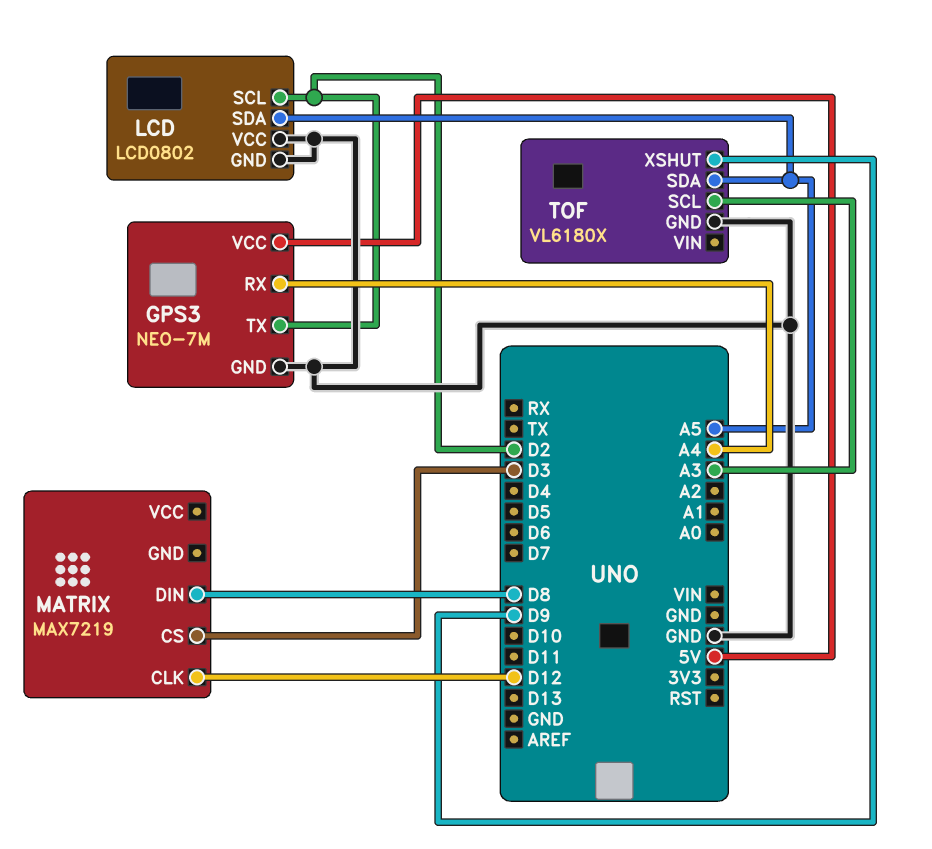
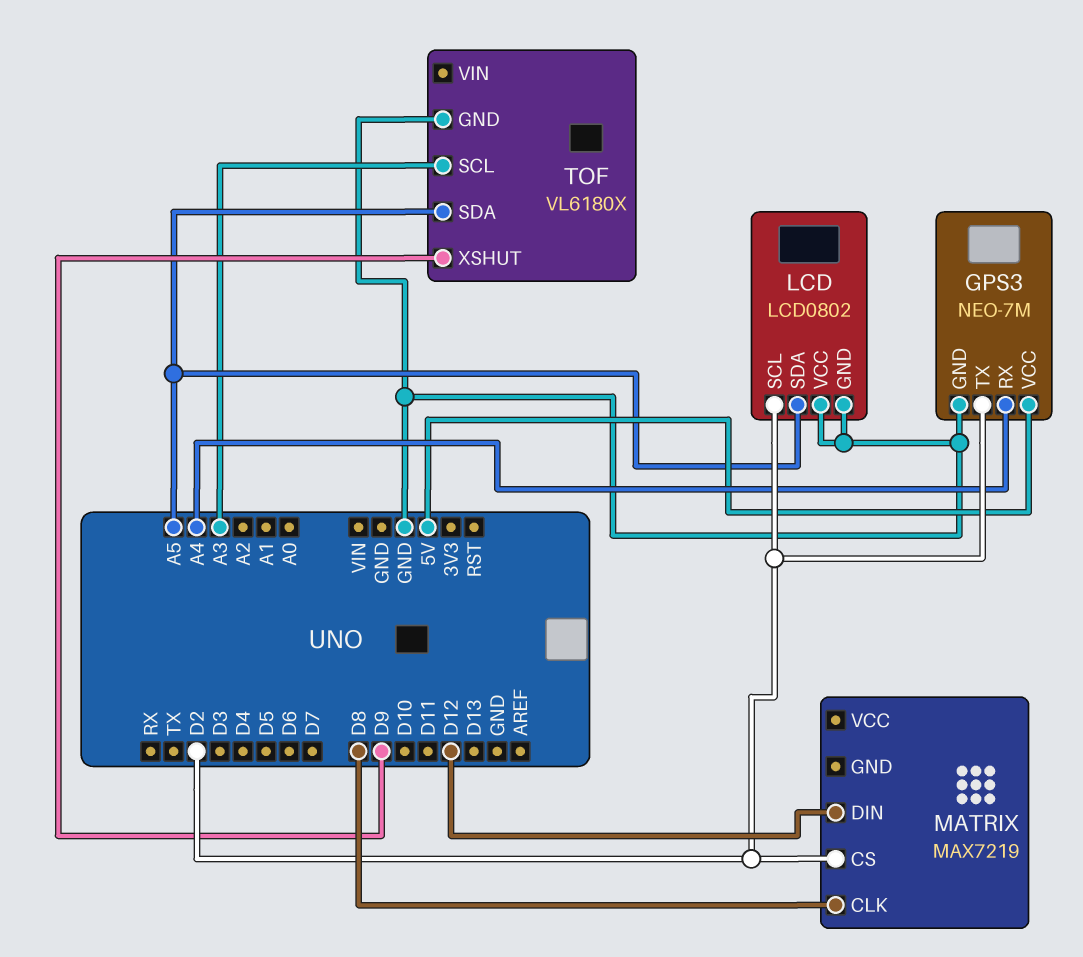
MATRIX pin CLK: D12 -> D8
MATRIX pin CS: D3 -> D2
MATRIX pin DIN: D8 -> D12

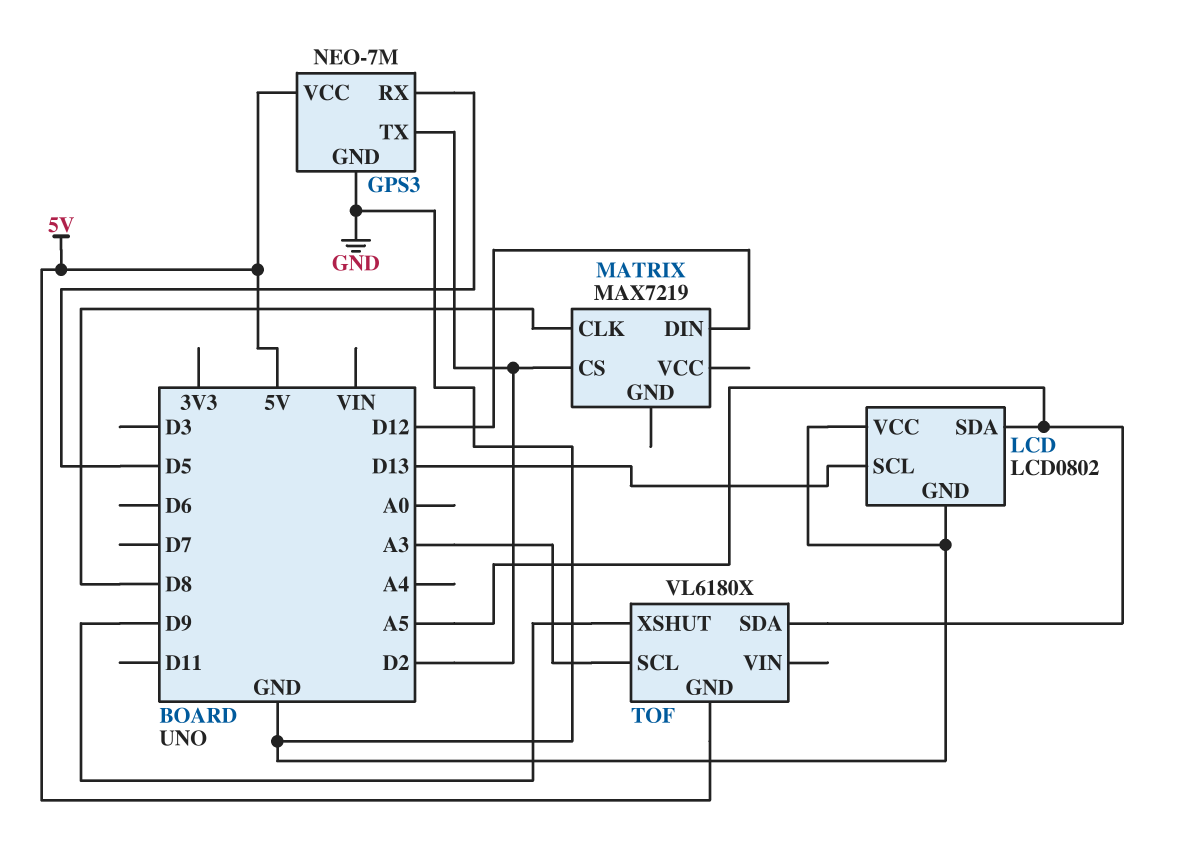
GPS3 pin RX: A4 -> D5
LCD pin SCL: D2 -> D13
TOF pin GND: GND -> 5V

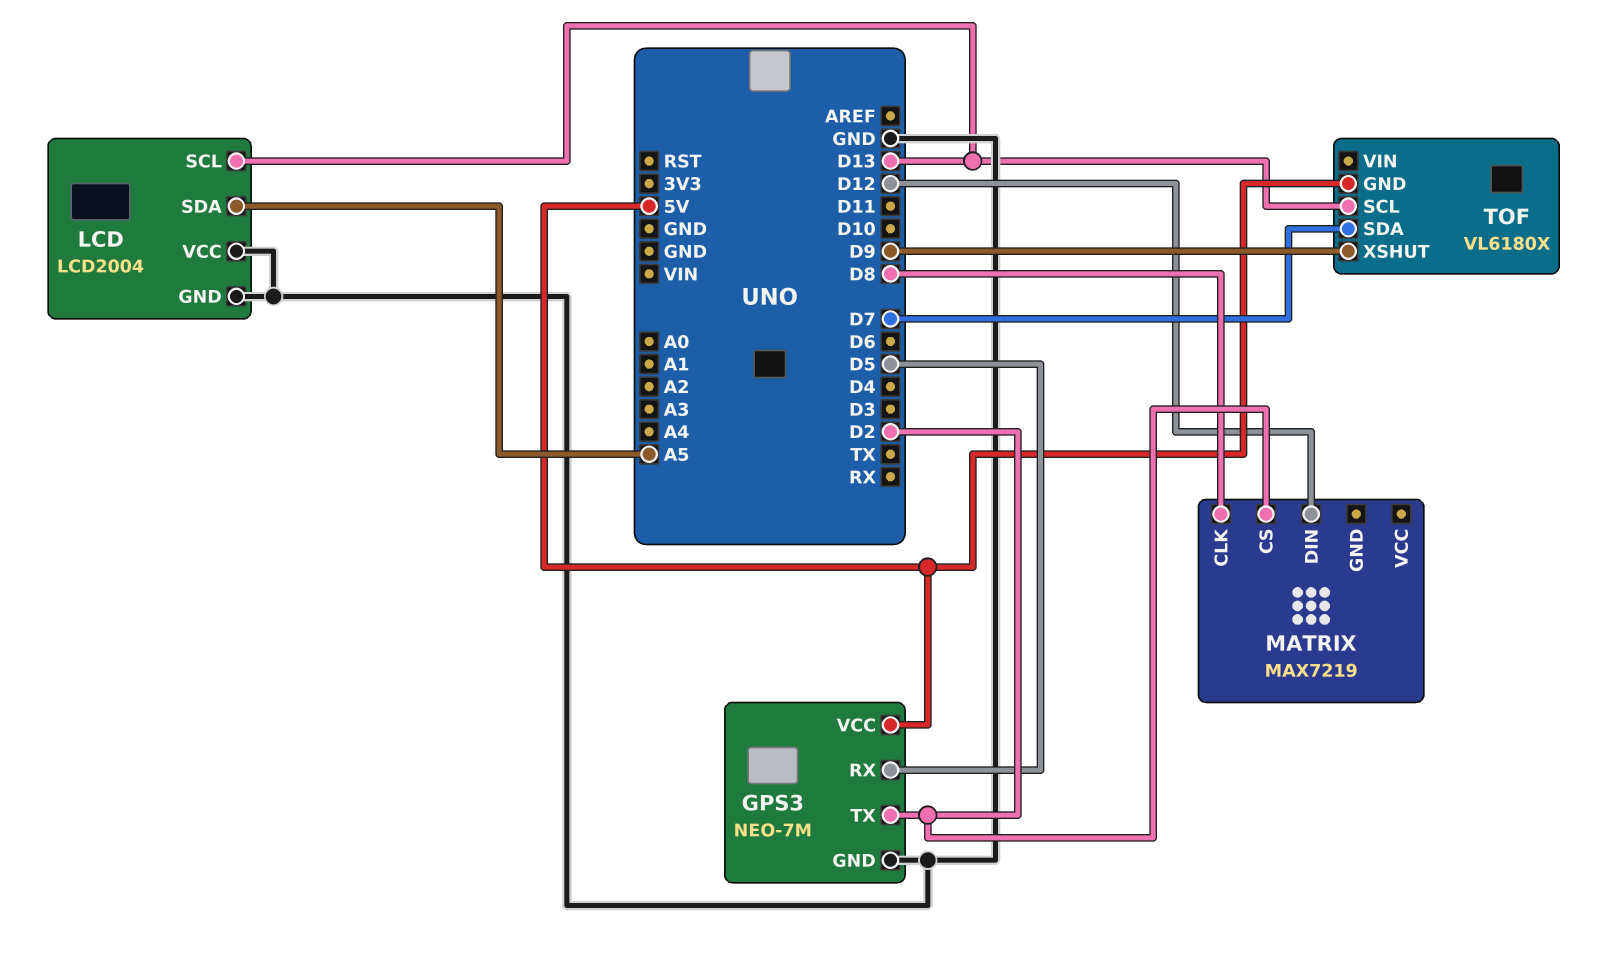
LCD: LCD0802 -> LCD2004
TOF pin SCL: A3 -> D13
TOF pin SDA: A5 -> D7

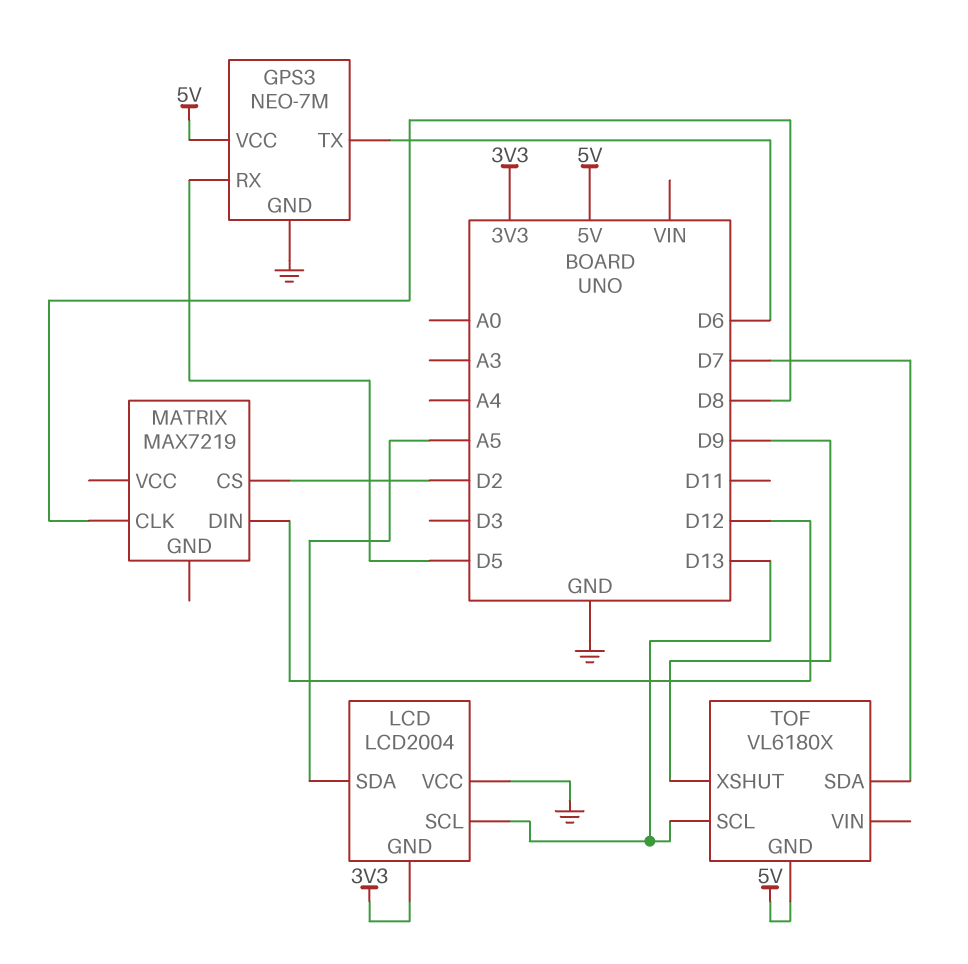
GPS3 pin TX: D2 -> D6
LCD pin GND: GND -> 3V3

